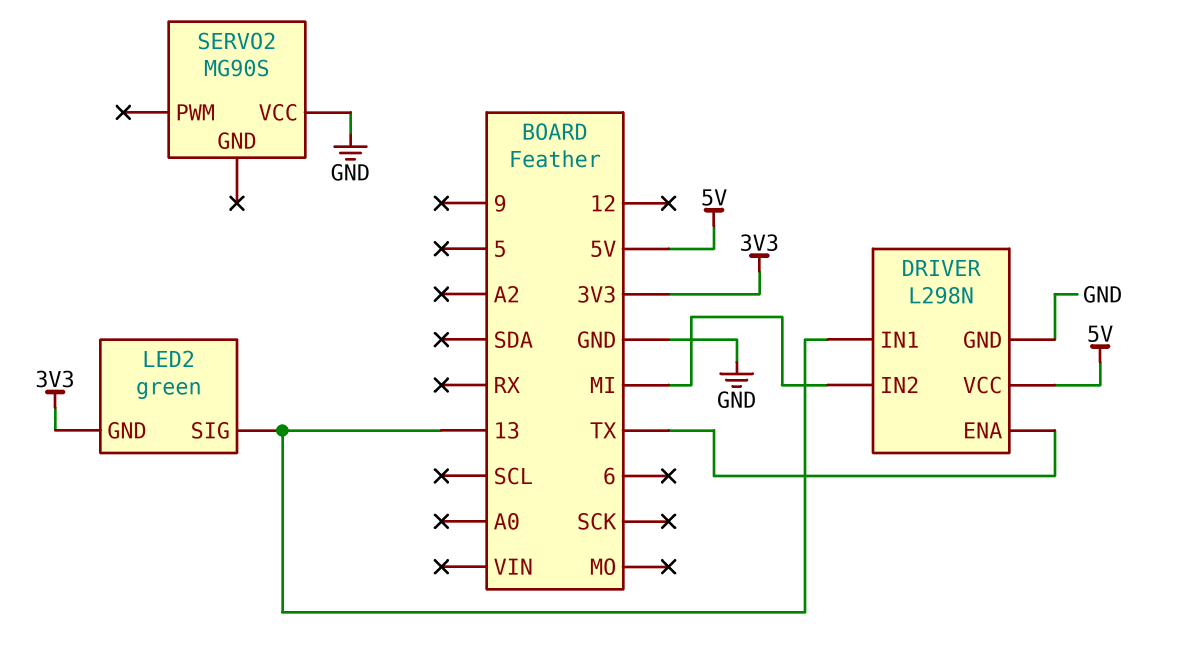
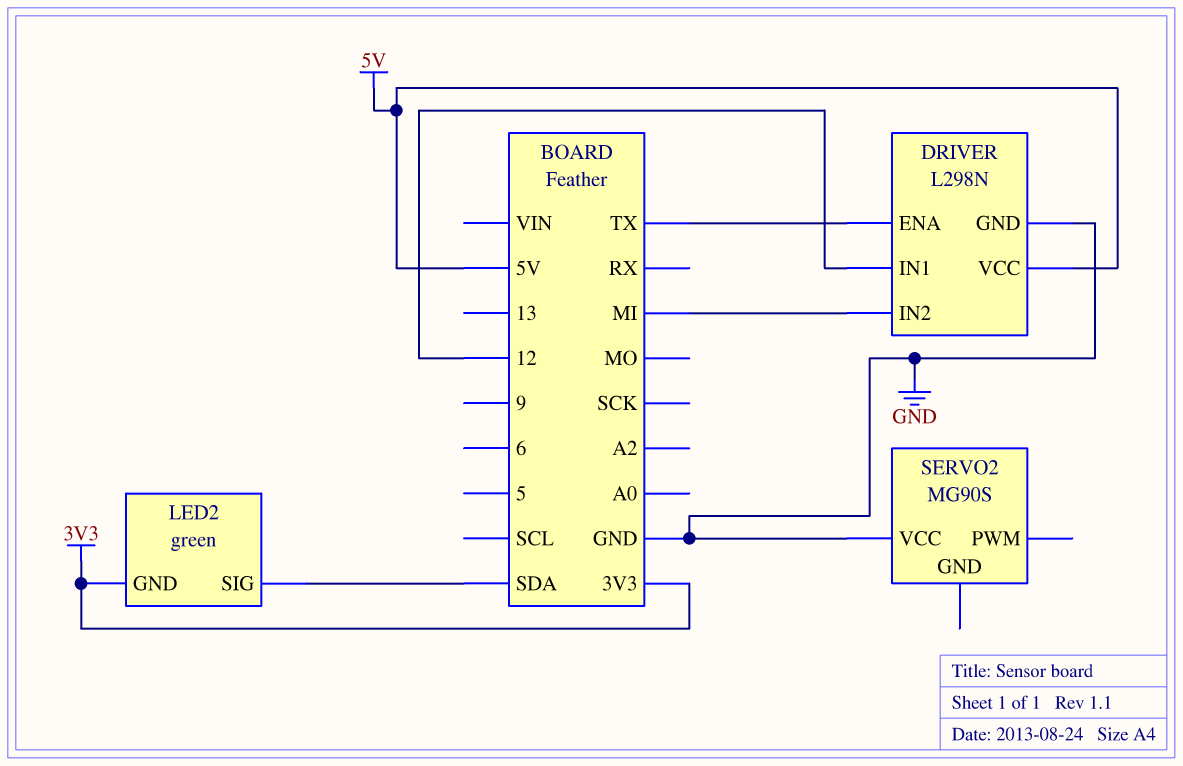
DRIVER pin IN1: 13 -> 12
LED2 pin SIG: 13 -> SDA

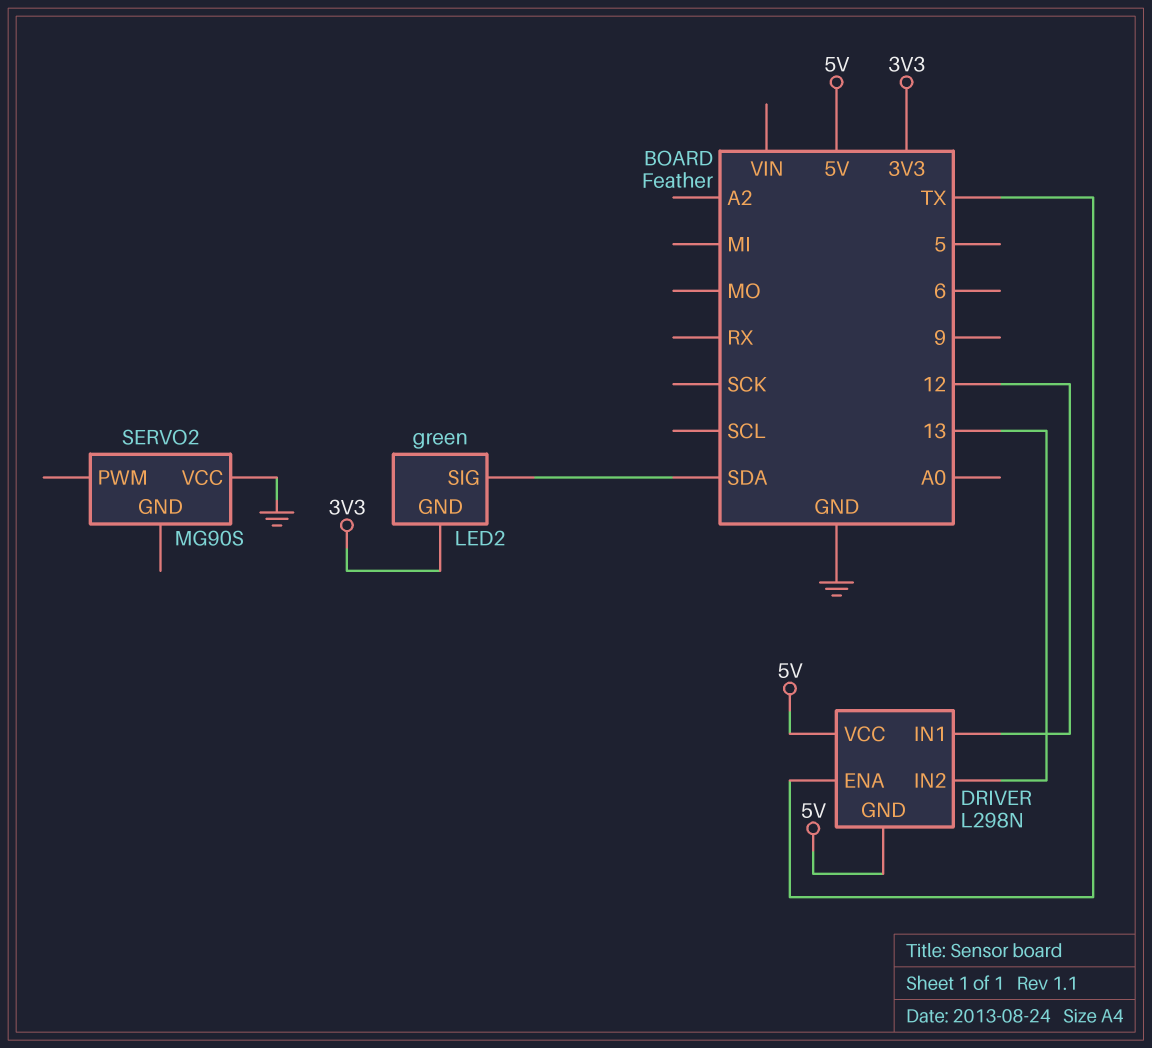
DRIVER pin GND: GND -> 5V
DRIVER pin IN2: MI -> 13

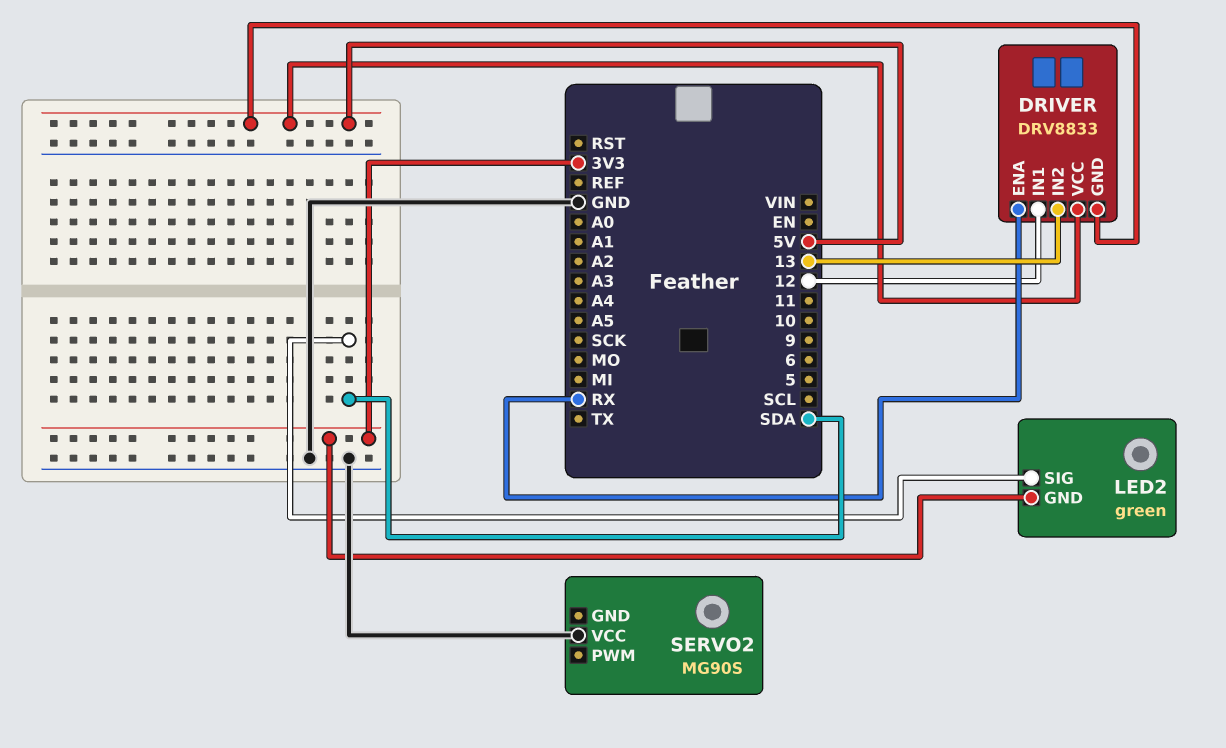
DRIVER: L298N -> DRV8833
DRIVER pin ENA: TX -> RX

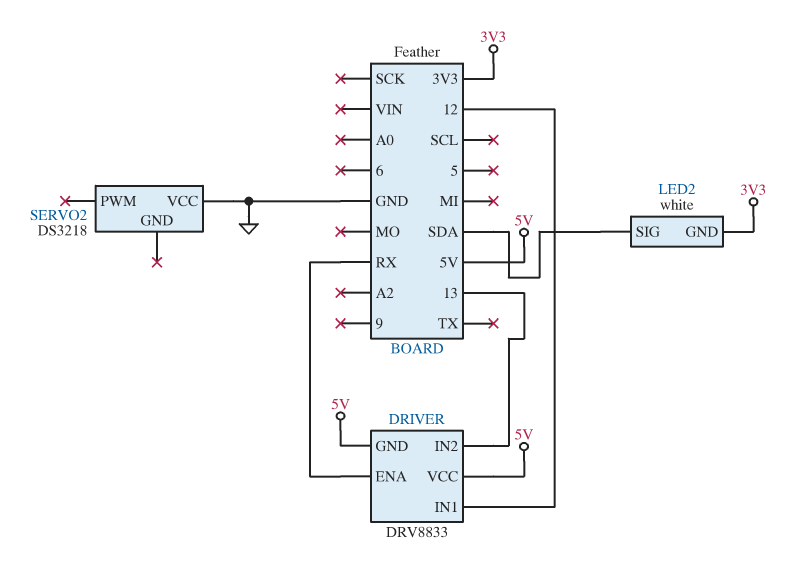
LED2: green -> white
SERVO2: MG90S -> DS3218

